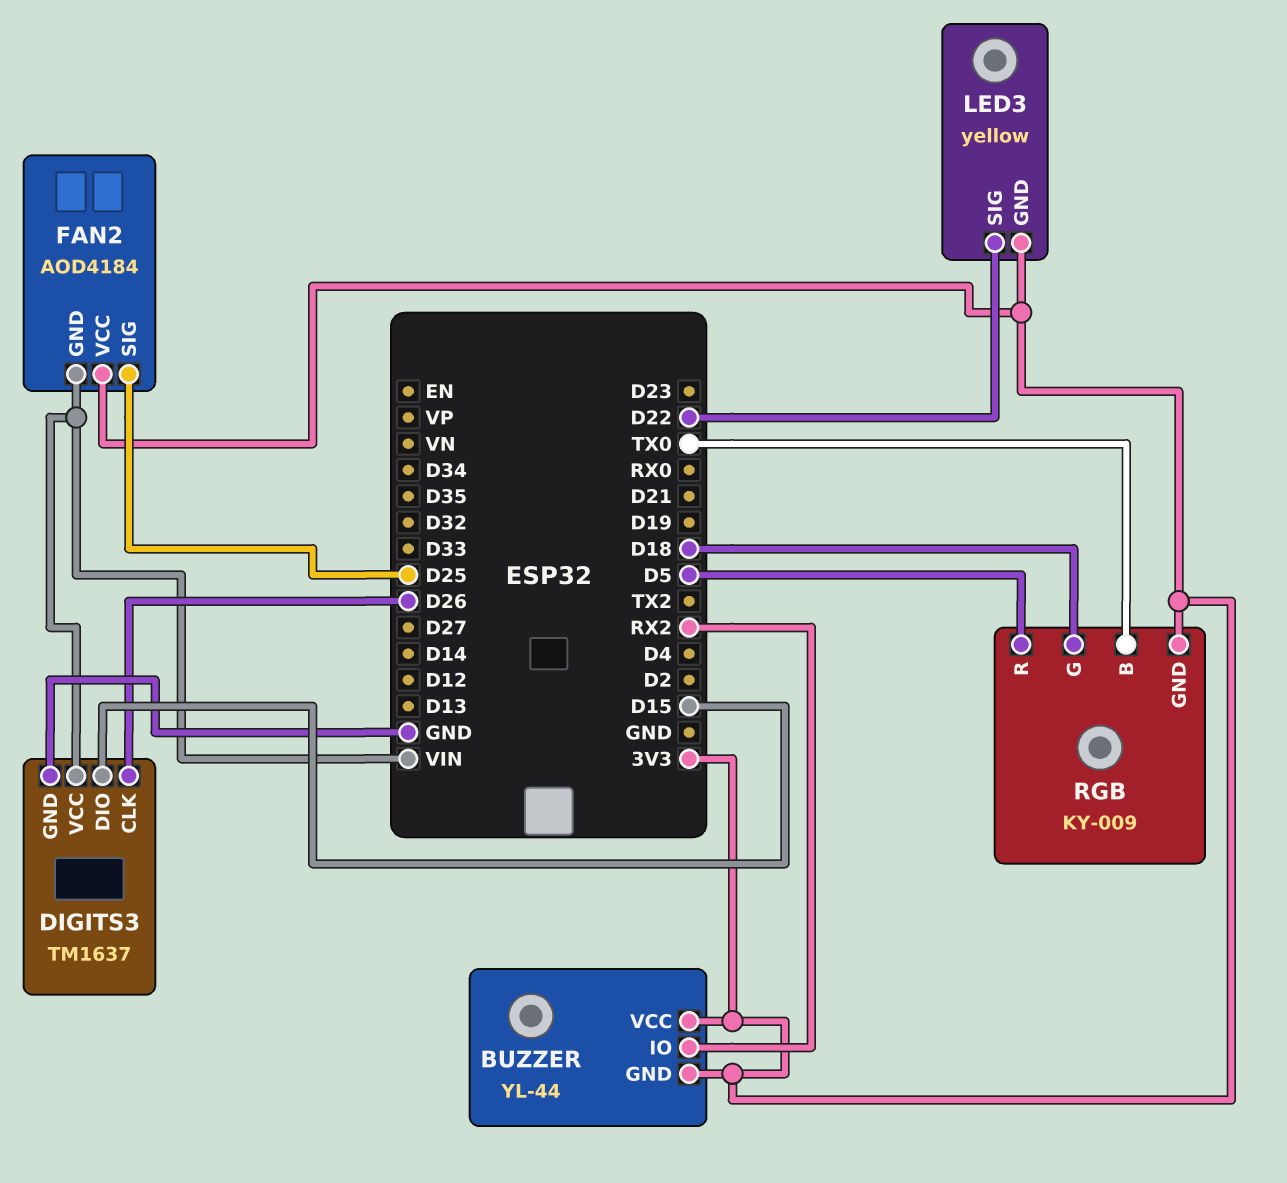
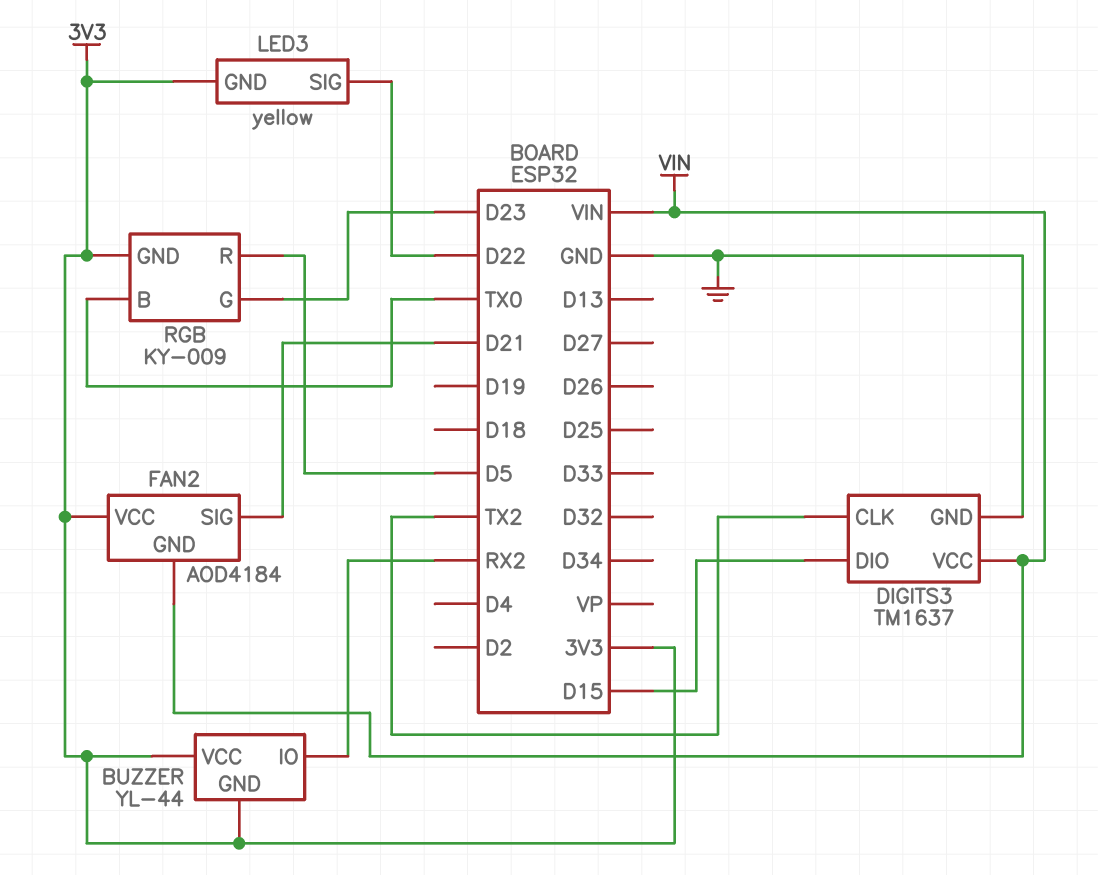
DIGITS3 pin CLK: D26 -> TX2
FAN2 pin SIG: D25 -> D21
RGB pin G: D18 -> D23

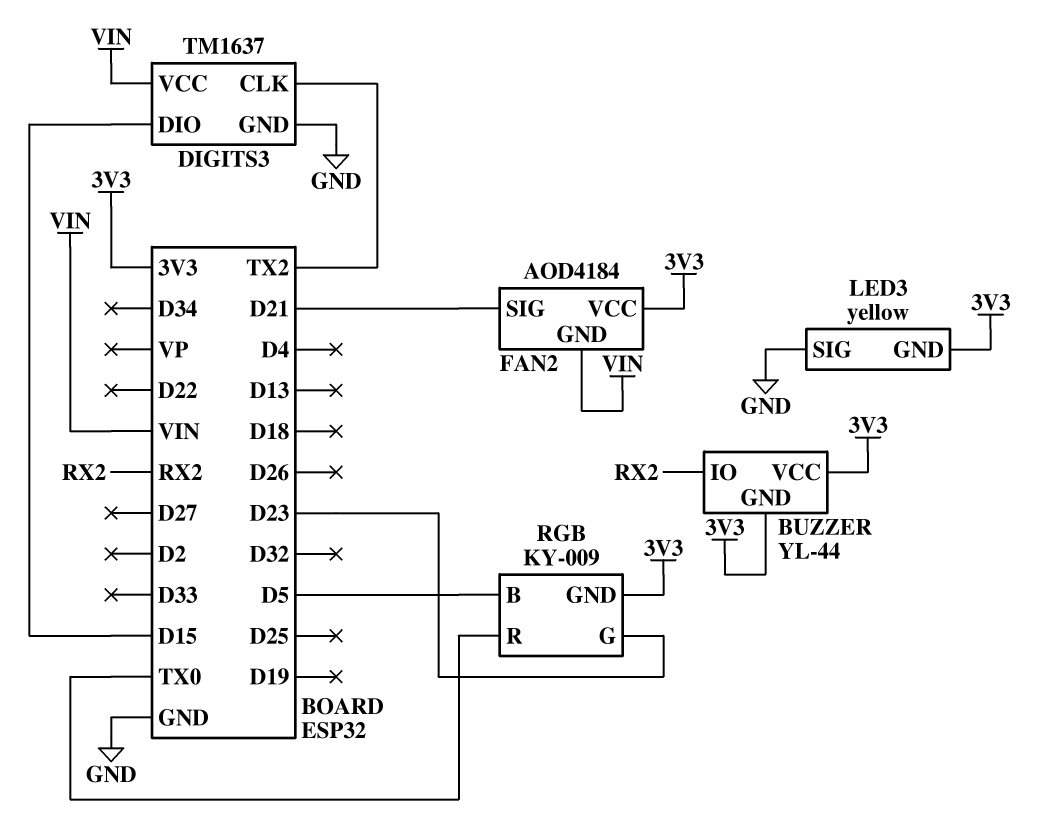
LED3 pin SIG: D22 -> GND
RGB pin B: TX0 -> D5
RGB pin R: D5 -> TX0

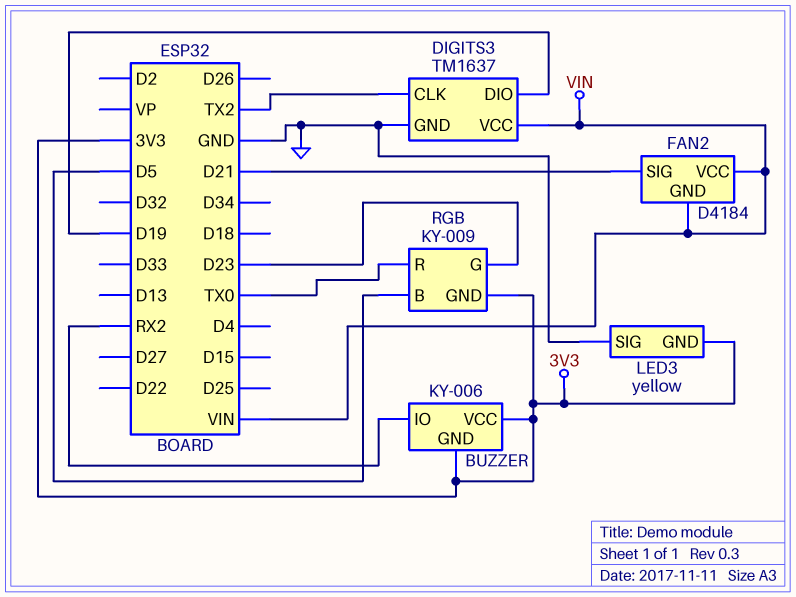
BUZZER: YL-44 -> KY-006
DIGITS3 pin DIO: D15 -> D19
FAN2: AOD4184 -> D4184
FAN2 pin VCC: 3V3 -> VIN

